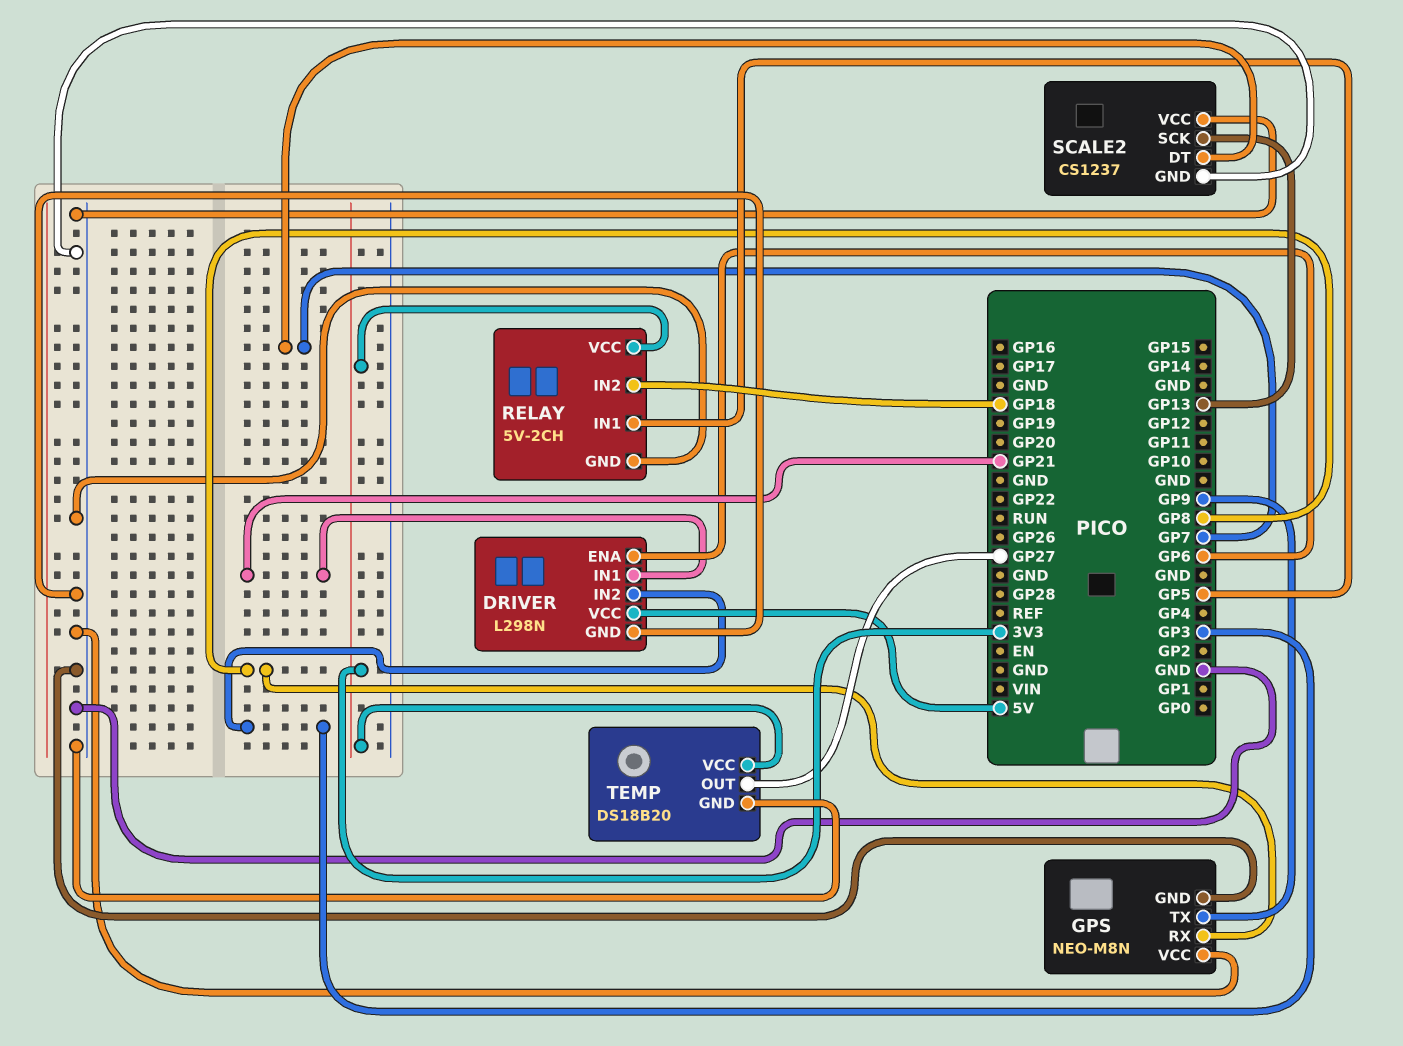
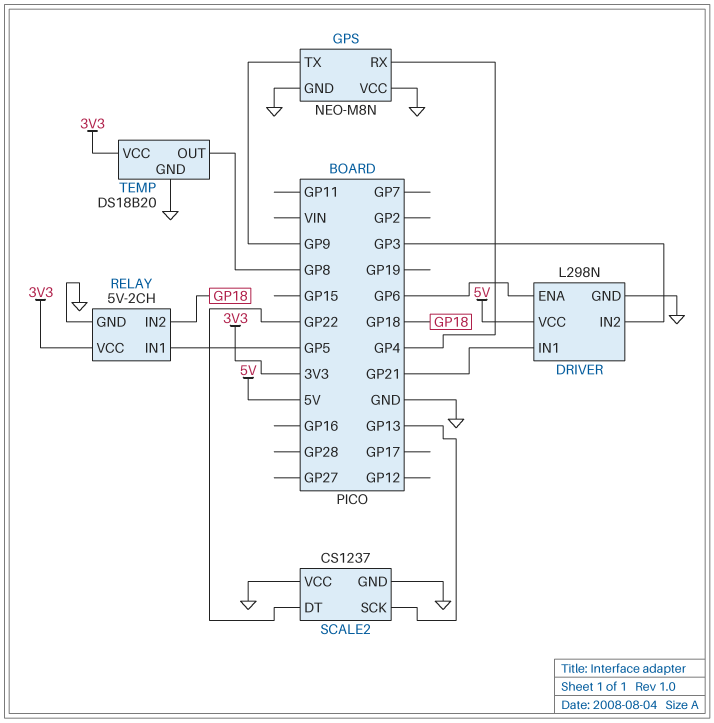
GPS pin RX: GP8 -> GP4
SCALE2 pin DT: GP7 -> GP22
TEMP pin OUT: GP27 -> GP8

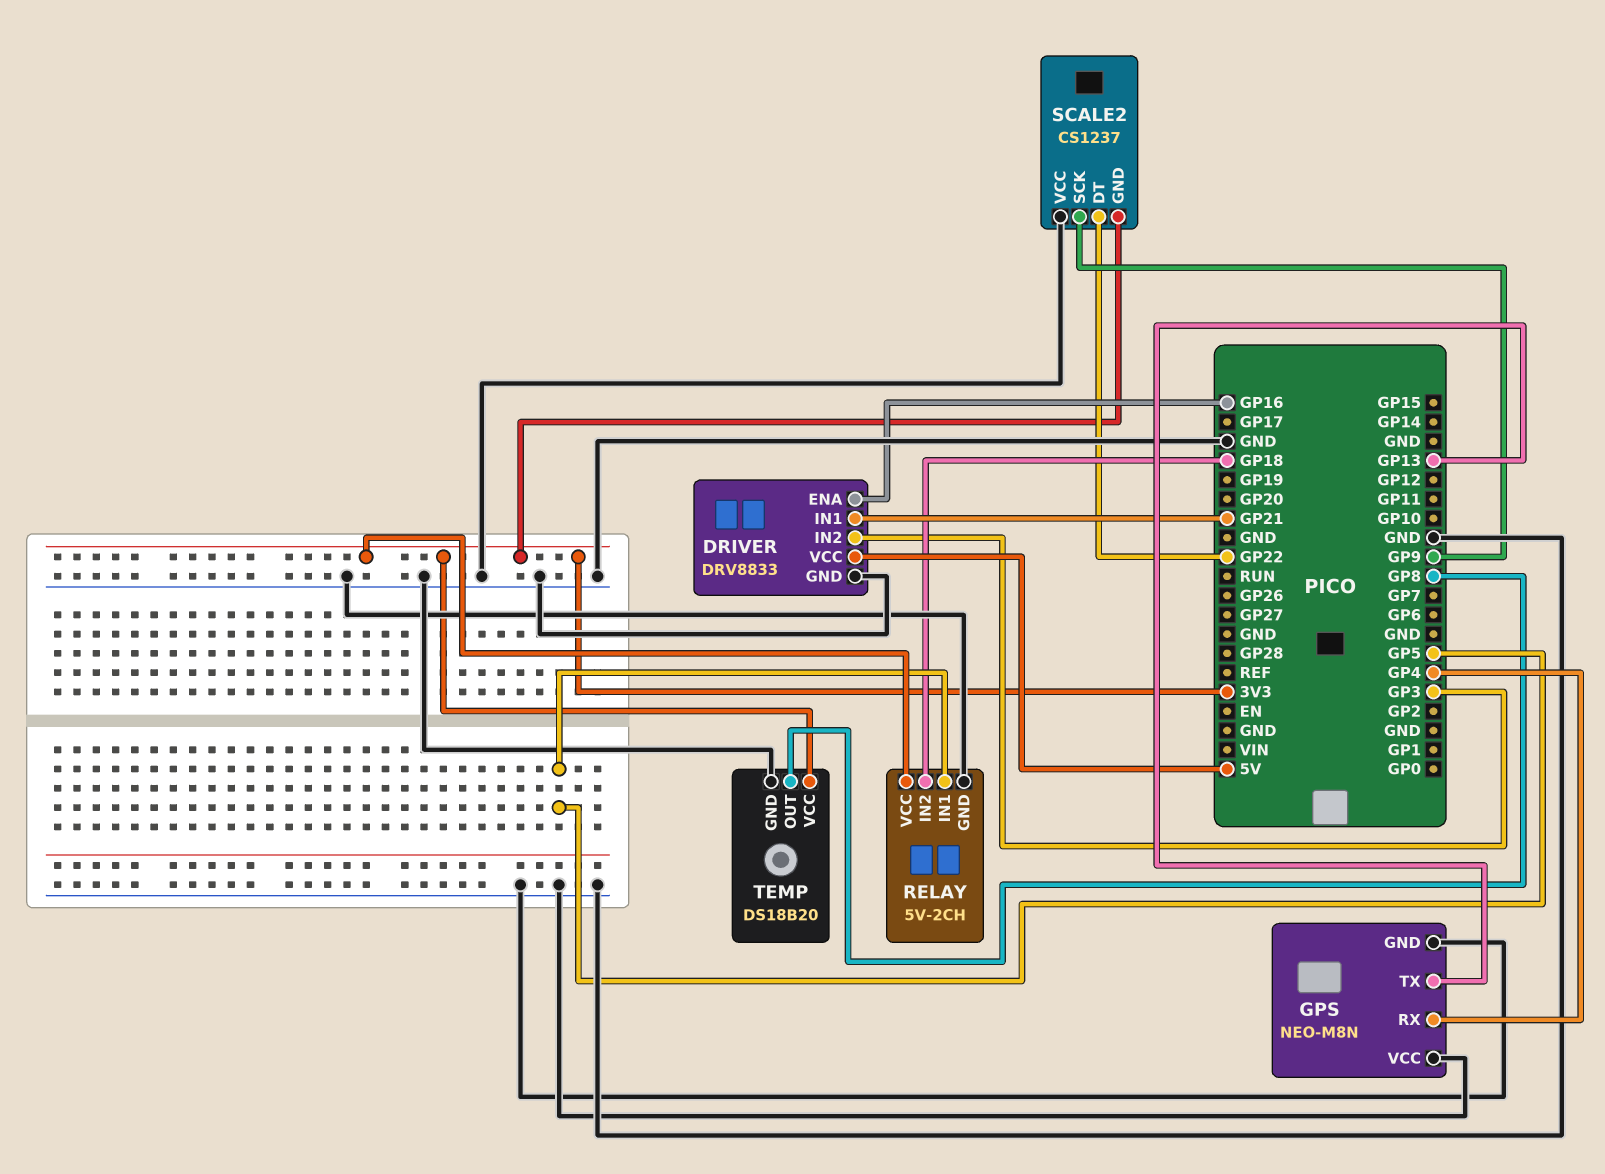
DRIVER: L298N -> DRV8833
DRIVER pin ENA: GP6 -> GP16
GPS pin TX: GP9 -> GP13
SCALE2 pin GND: GND -> 3V3
SCALE2 pin SCK: GP13 -> GP9

